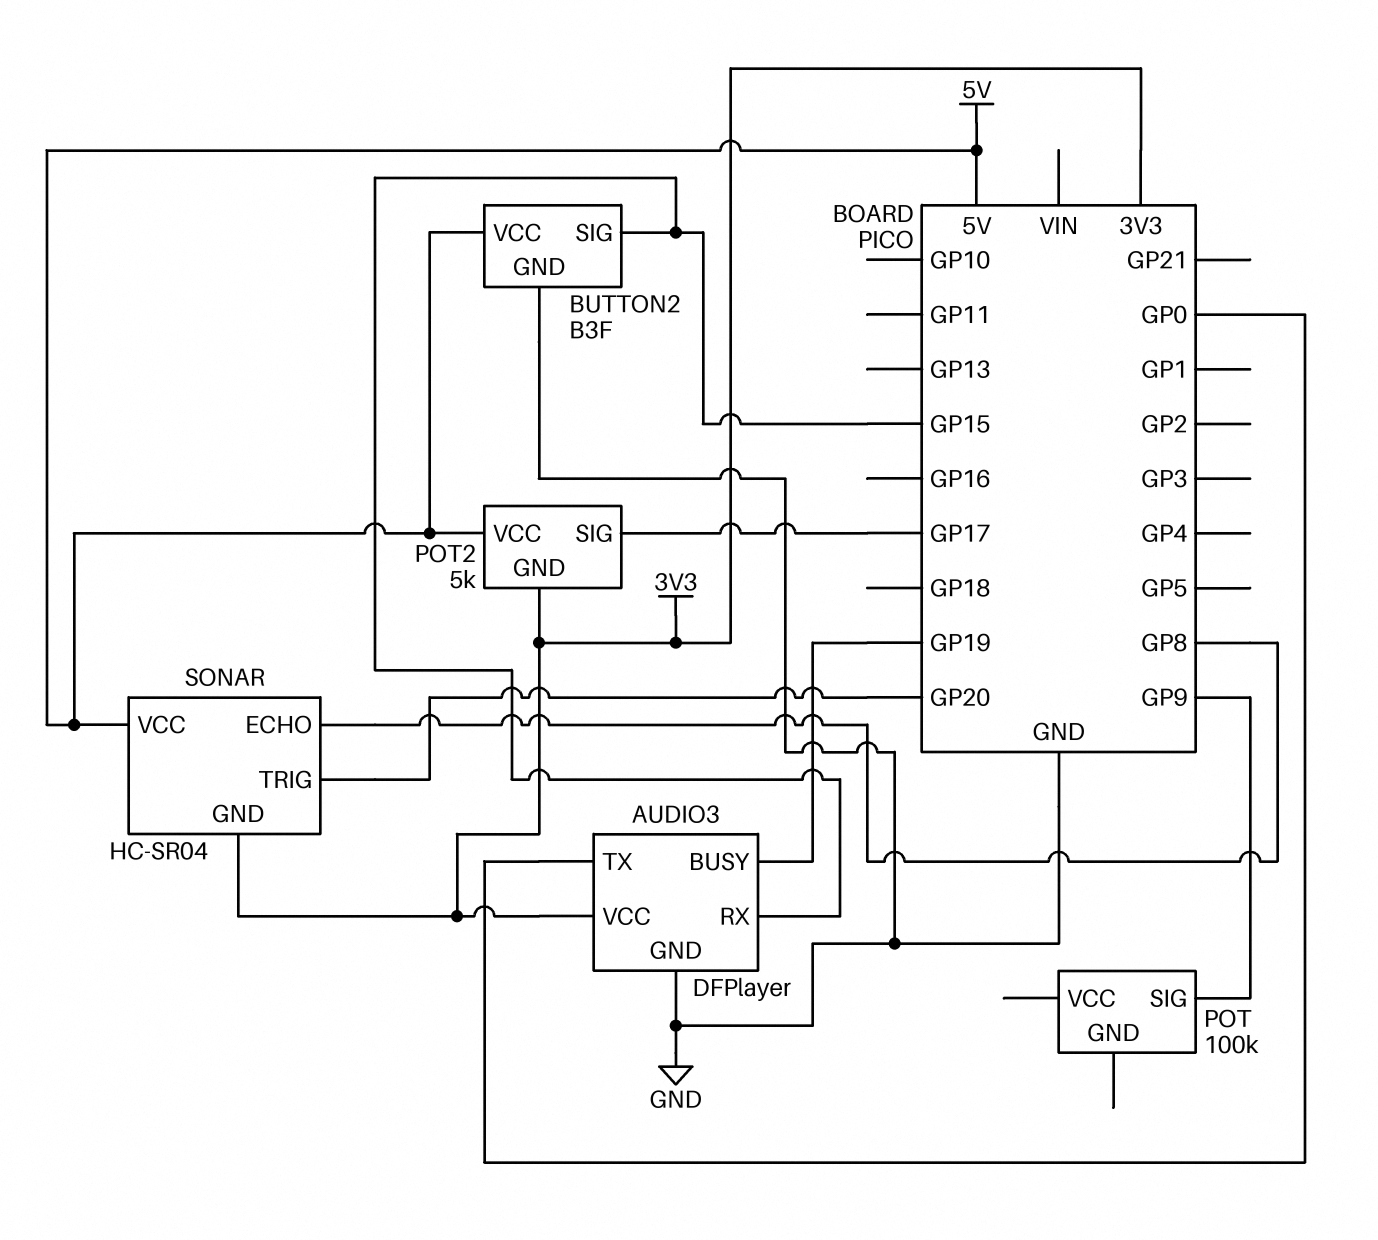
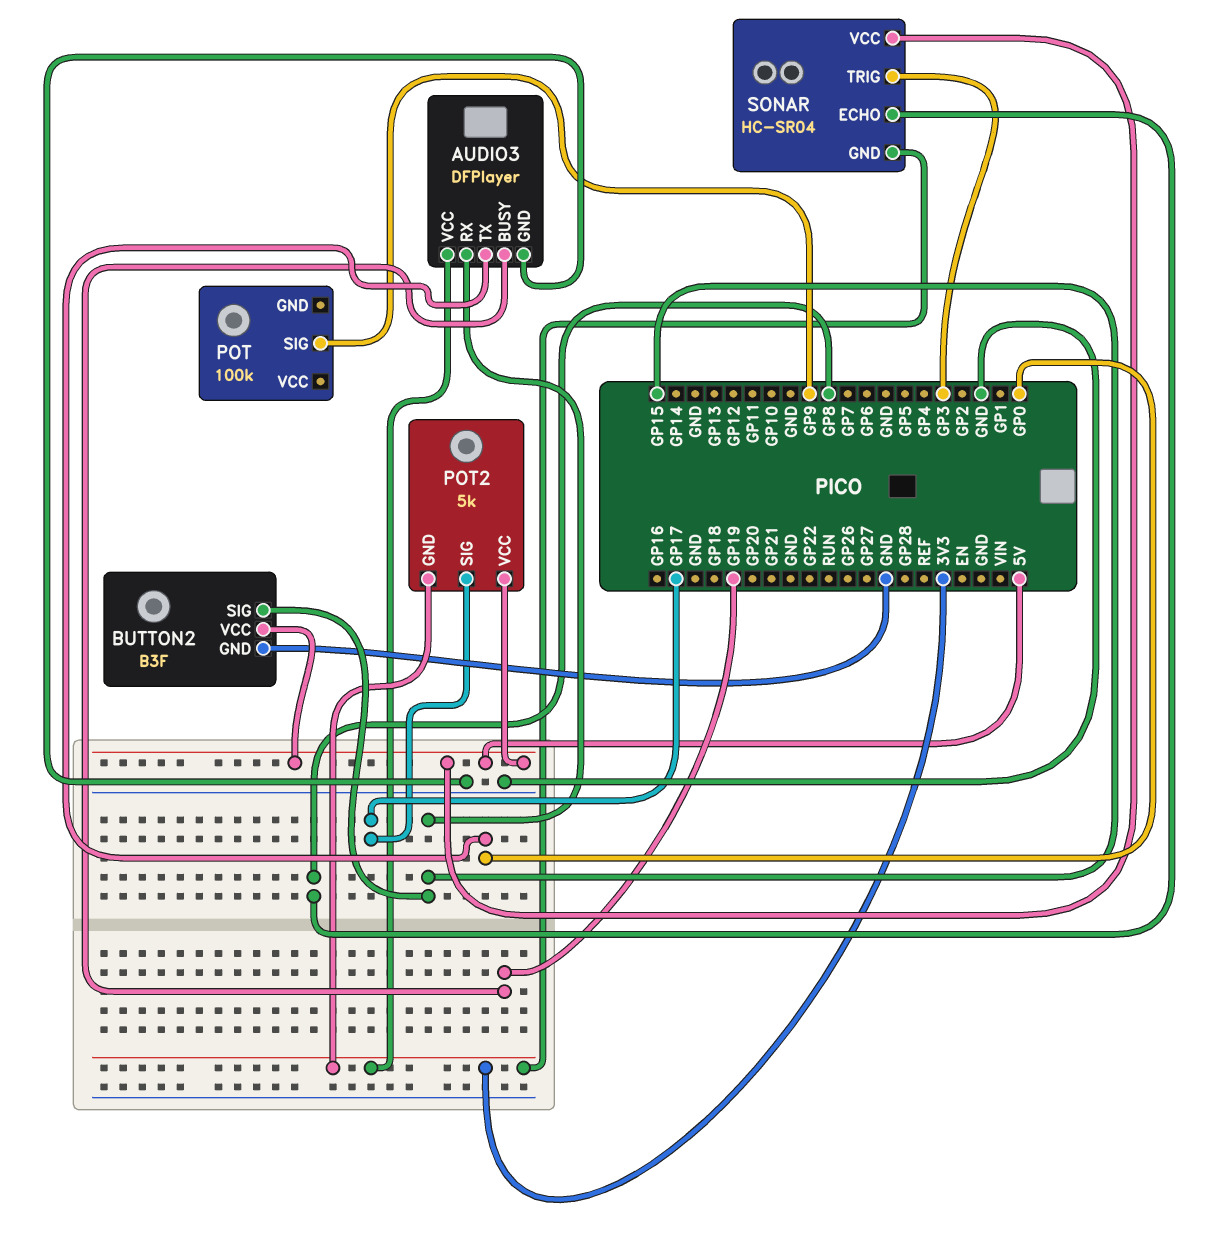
SONAR pin TRIG: GP20 -> GP3

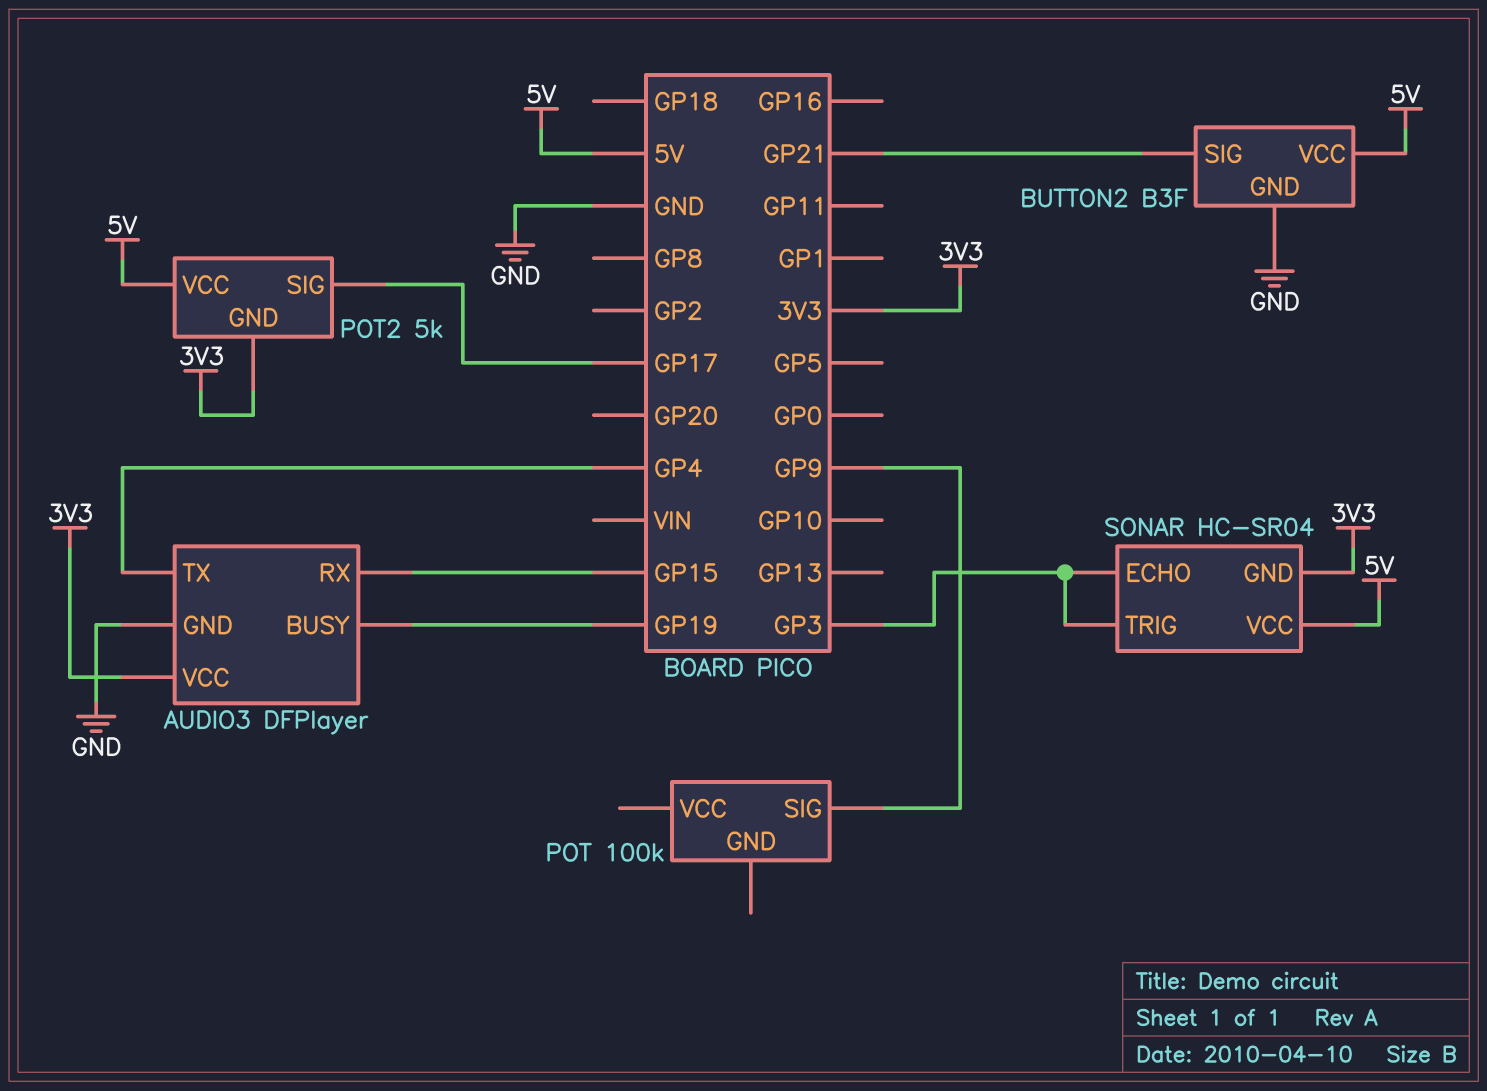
AUDIO3 pin TX: GP0 -> GP4
BUTTON2 pin SIG: GP15 -> GP21
SONAR pin ECHO: GP8 -> GP3

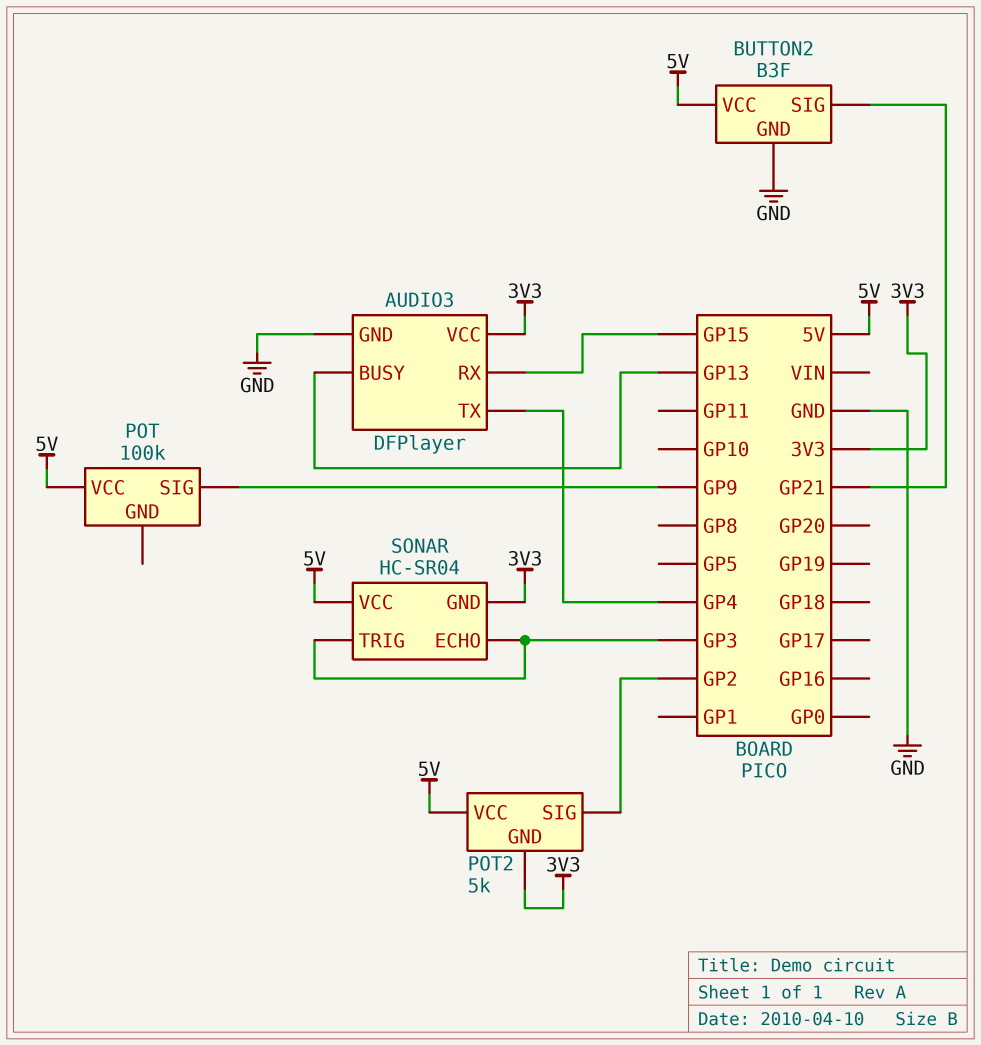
AUDIO3 pin BUSY: GP19 -> GP13
POT pin VCC: none -> 5V
POT2 pin SIG: GP17 -> GP2

